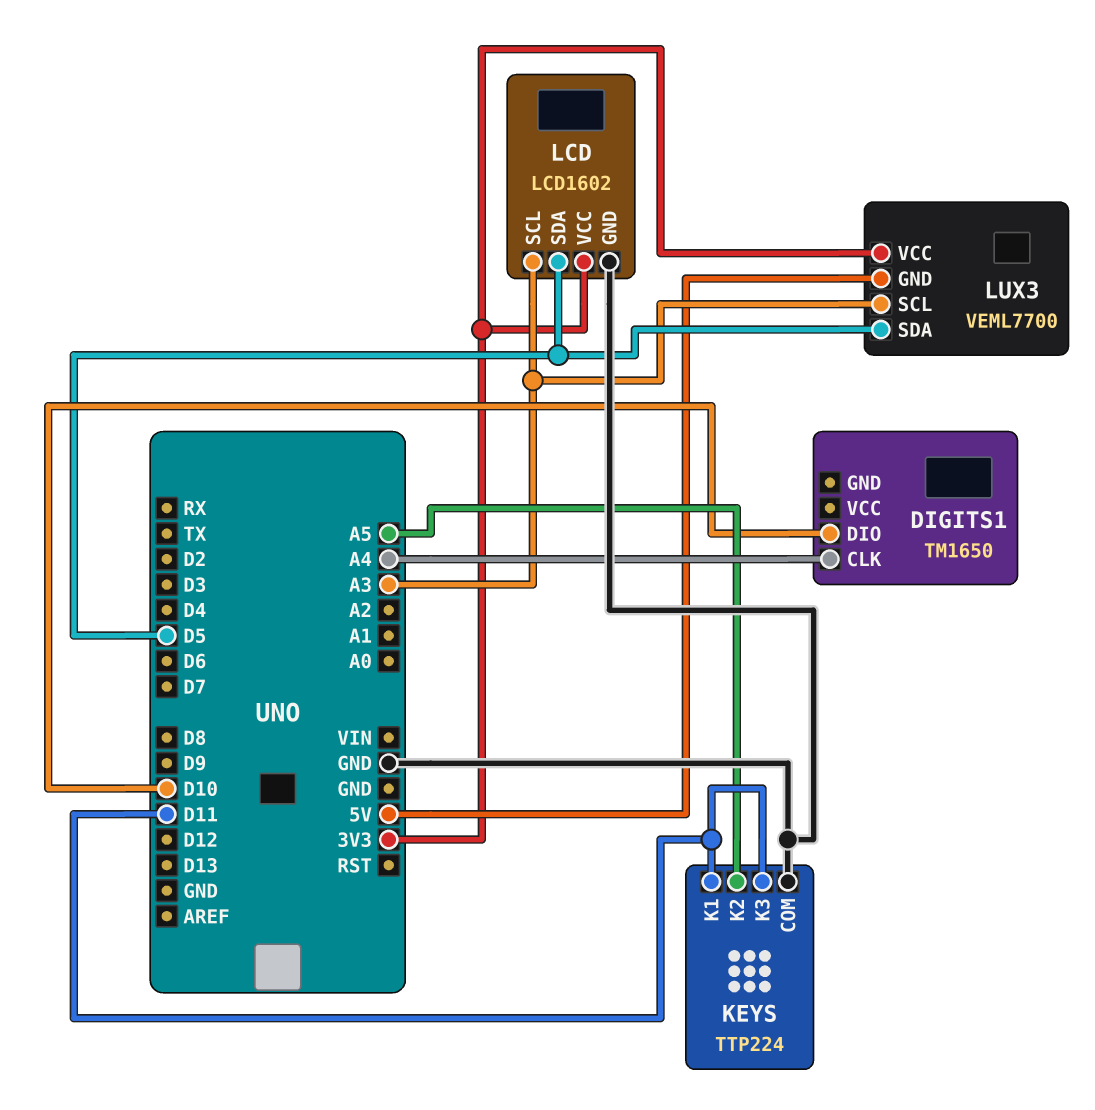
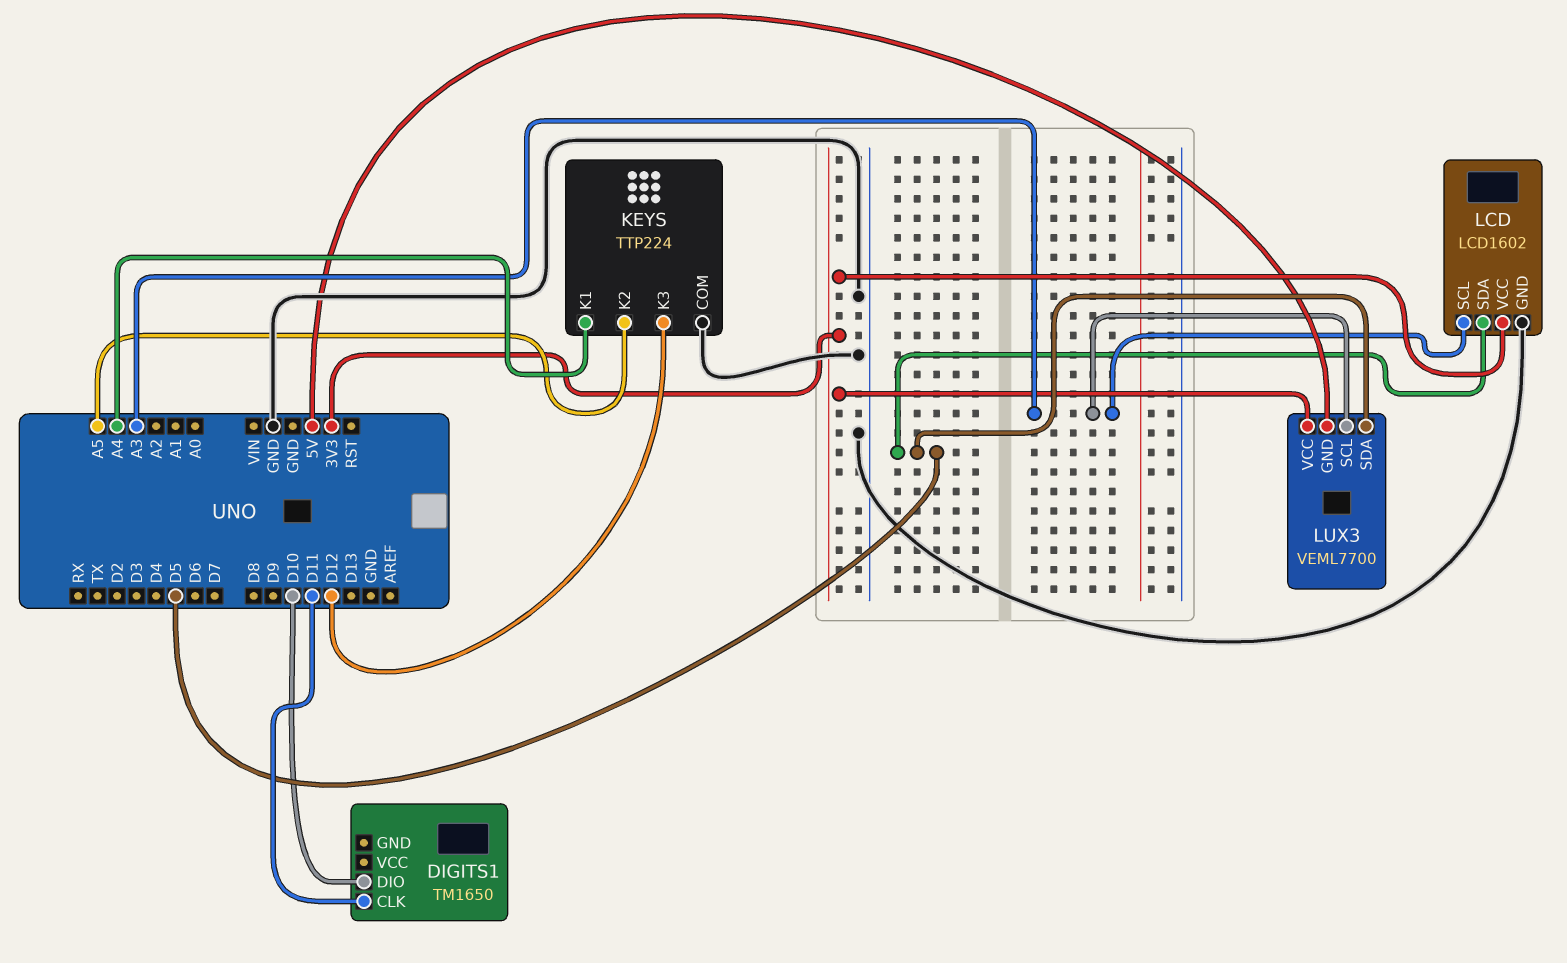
DIGITS1 pin CLK: A4 -> D11
KEYS pin K1: D11 -> A4
KEYS pin K3: D11 -> D12

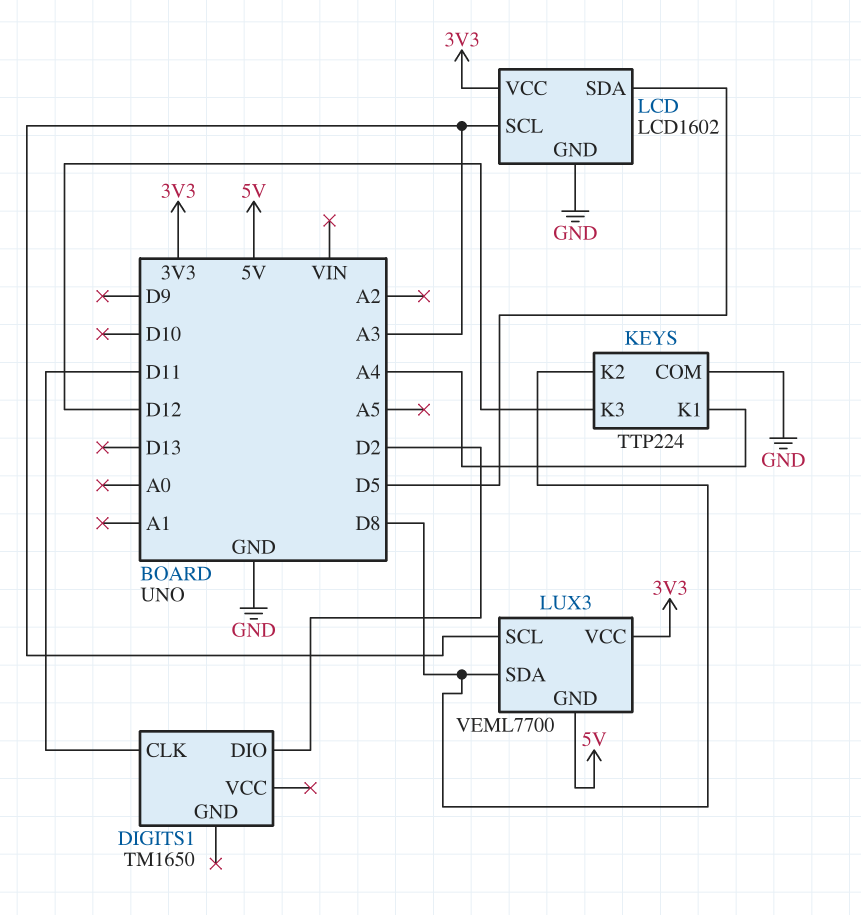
DIGITS1 pin DIO: D10 -> D2
KEYS pin K2: A5 -> D8
LUX3 pin SDA: D5 -> D8

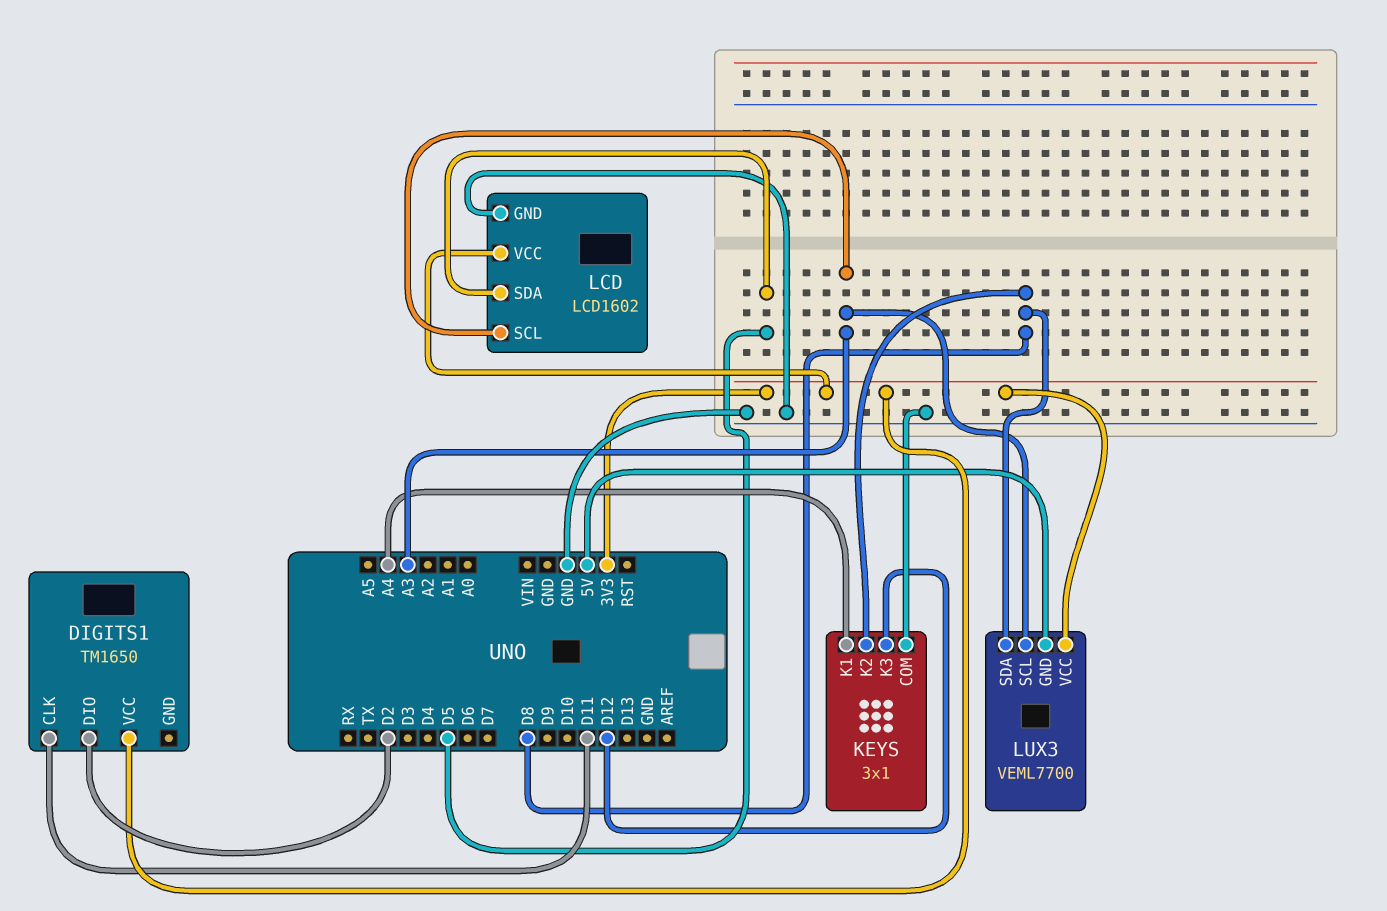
DIGITS1 pin VCC: none -> 3V3
KEYS: TTP224 -> 3x1

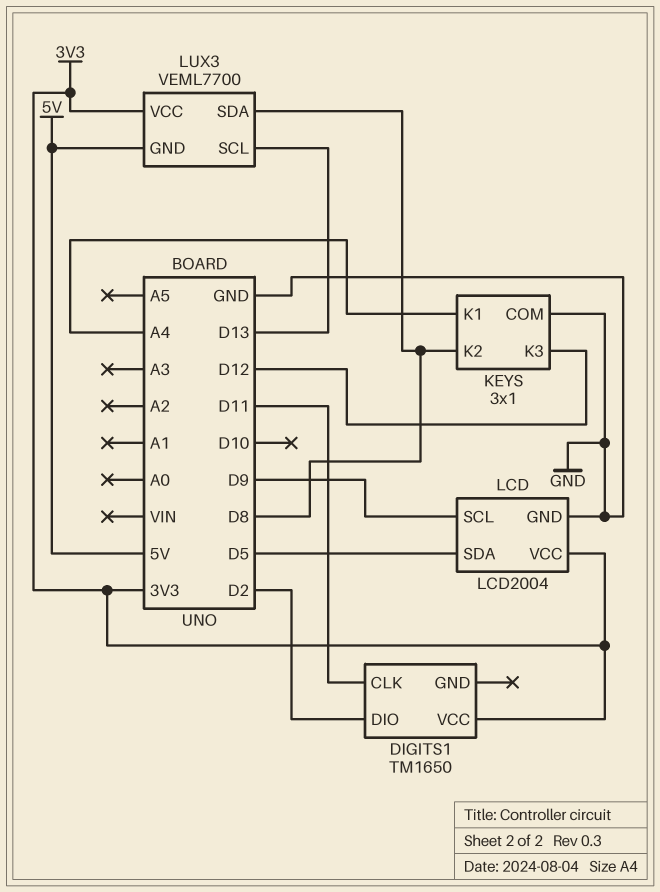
LCD: LCD1602 -> LCD2004
LCD pin SCL: A3 -> D9
LUX3 pin SCL: A3 -> D13

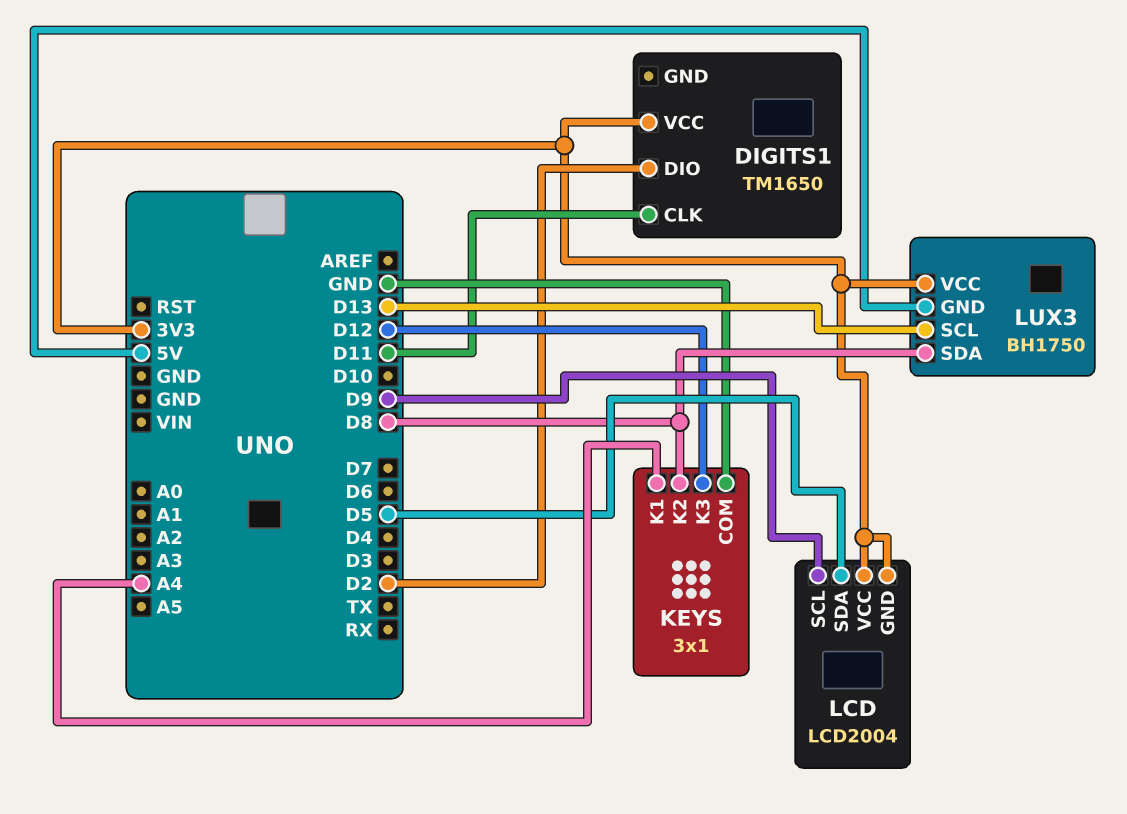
LCD pin GND: GND -> 3V3
LUX3: VEML7700 -> BH1750

